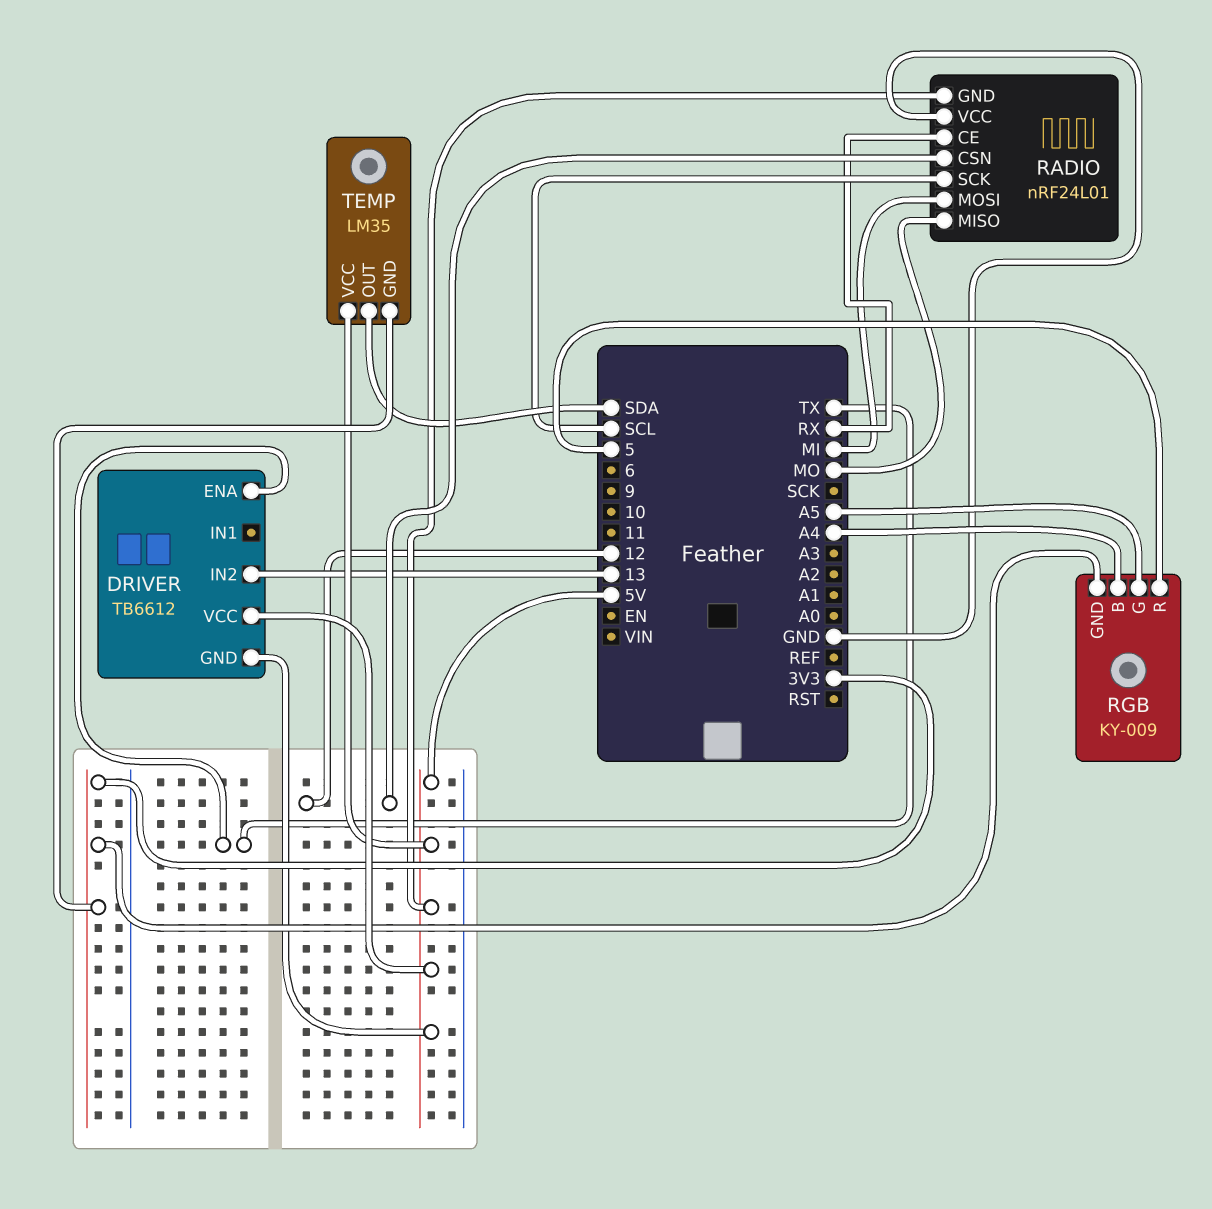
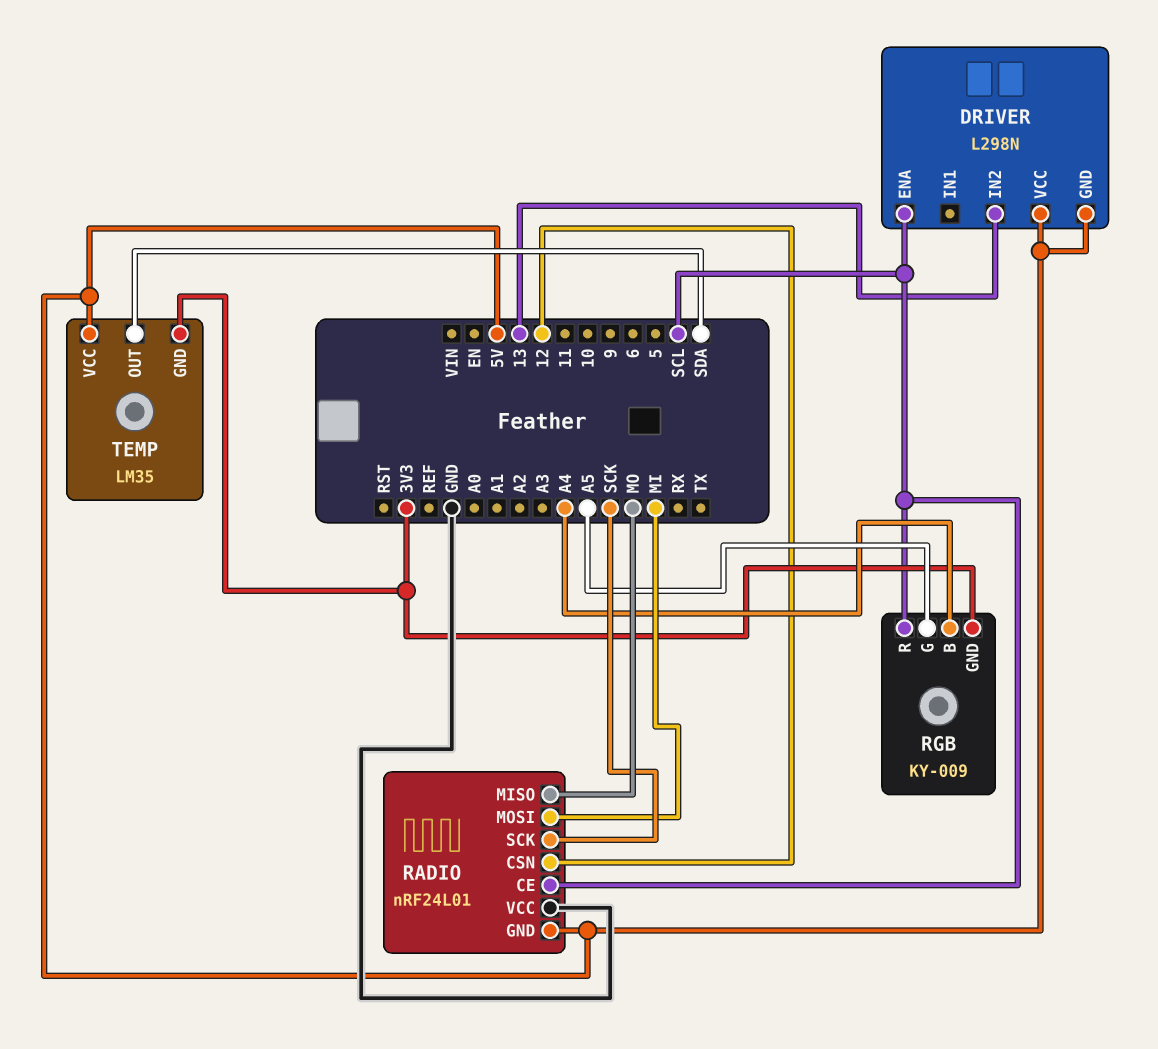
DRIVER: TB6612 -> L298N
DRIVER pin ENA: TX -> SCL
RADIO pin CE: RX -> SCL
RADIO pin SCK: SCL -> SCK
RGB pin R: 5 -> SCL

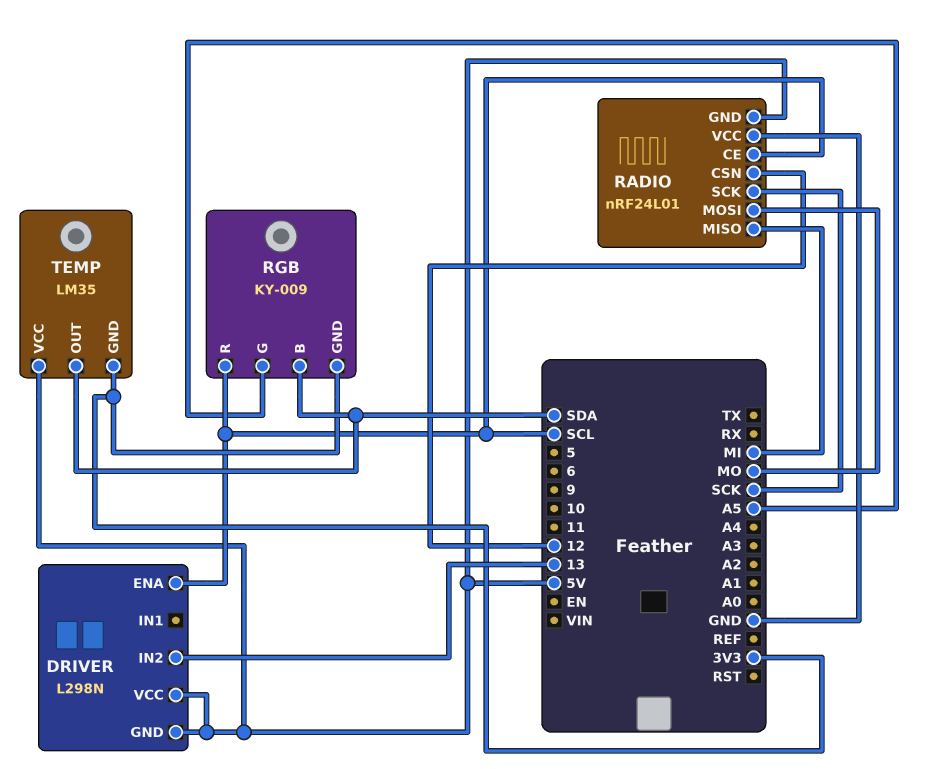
RADIO pin MISO: MO -> MI
RADIO pin MOSI: MI -> MO
RGB pin B: A4 -> SDA

